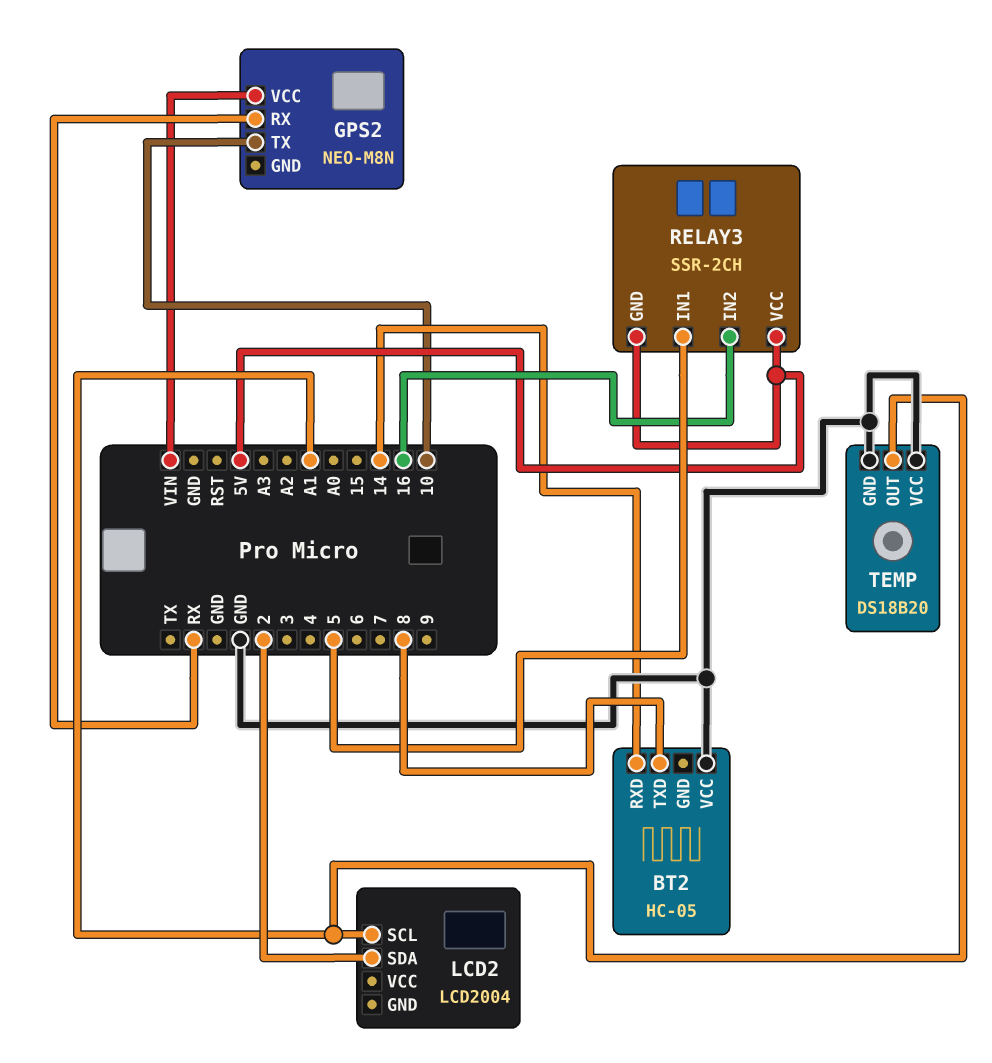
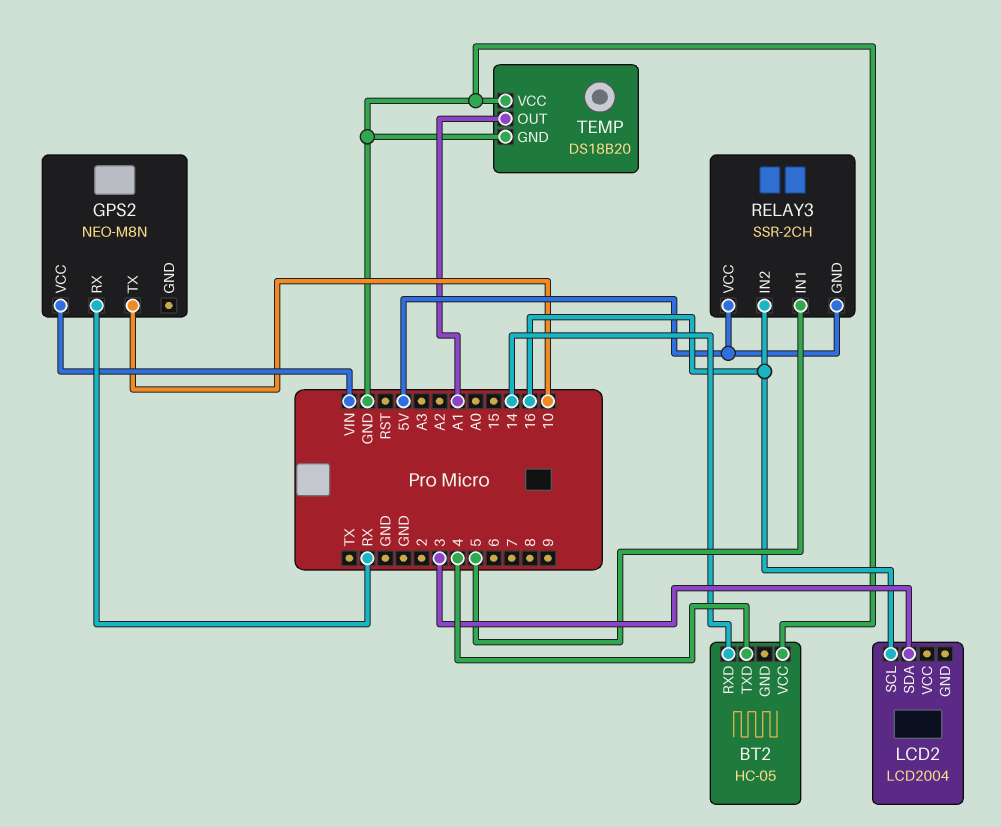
BT2 pin TXD: 8 -> 4
LCD2 pin SCL: A1 -> 16
LCD2 pin SDA: 2 -> 3

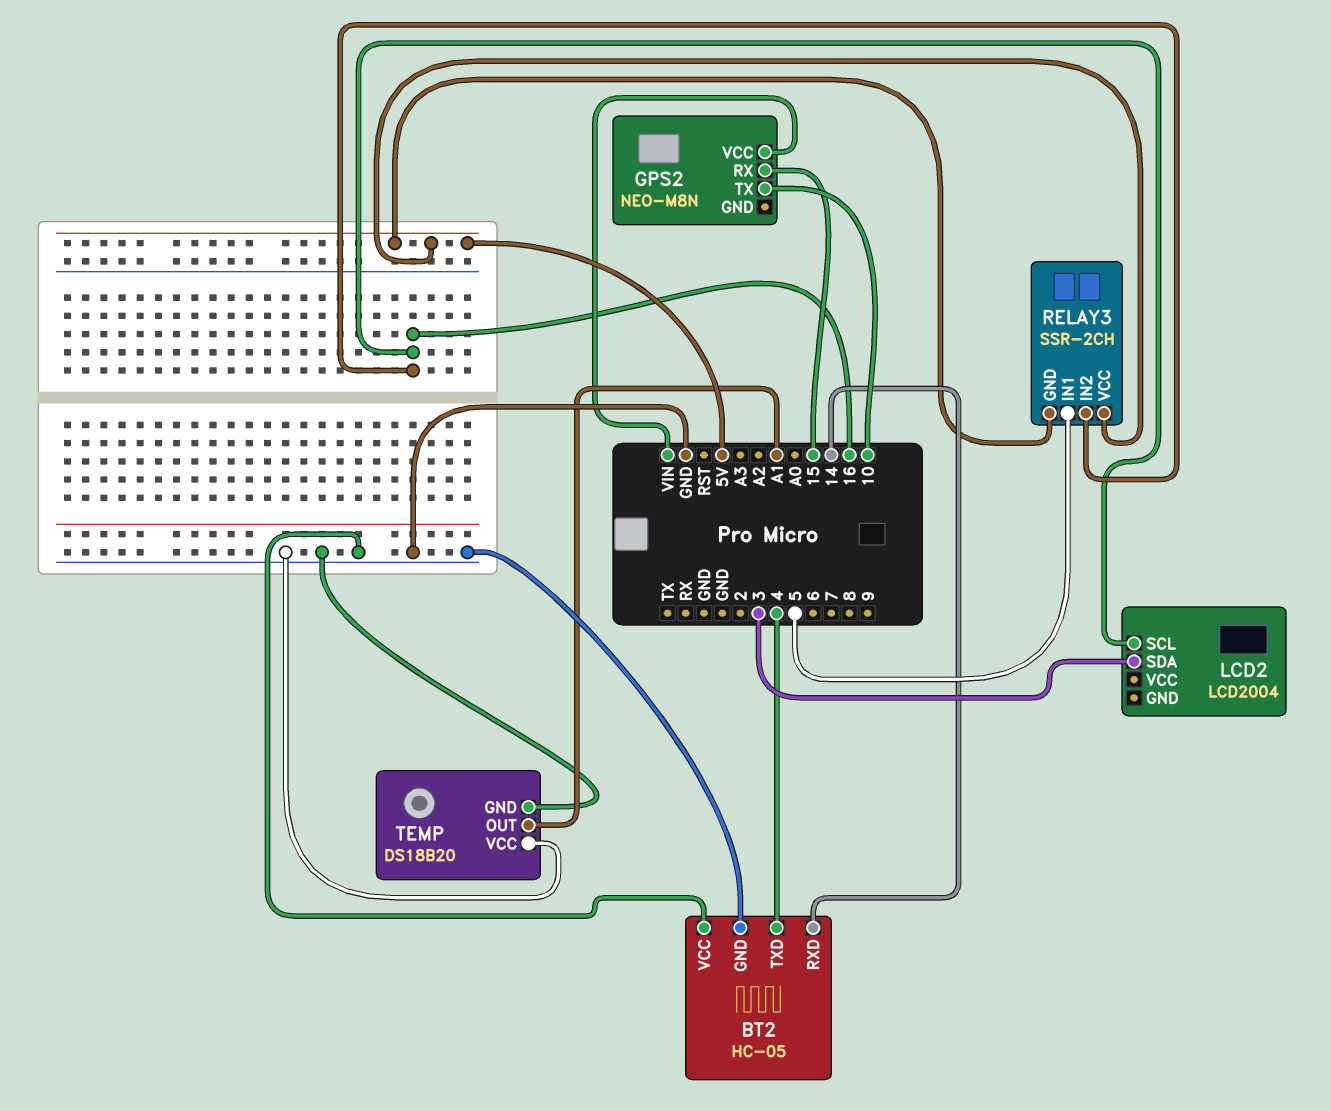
BT2 pin GND: none -> GND
GPS2 pin RX: RX -> 15

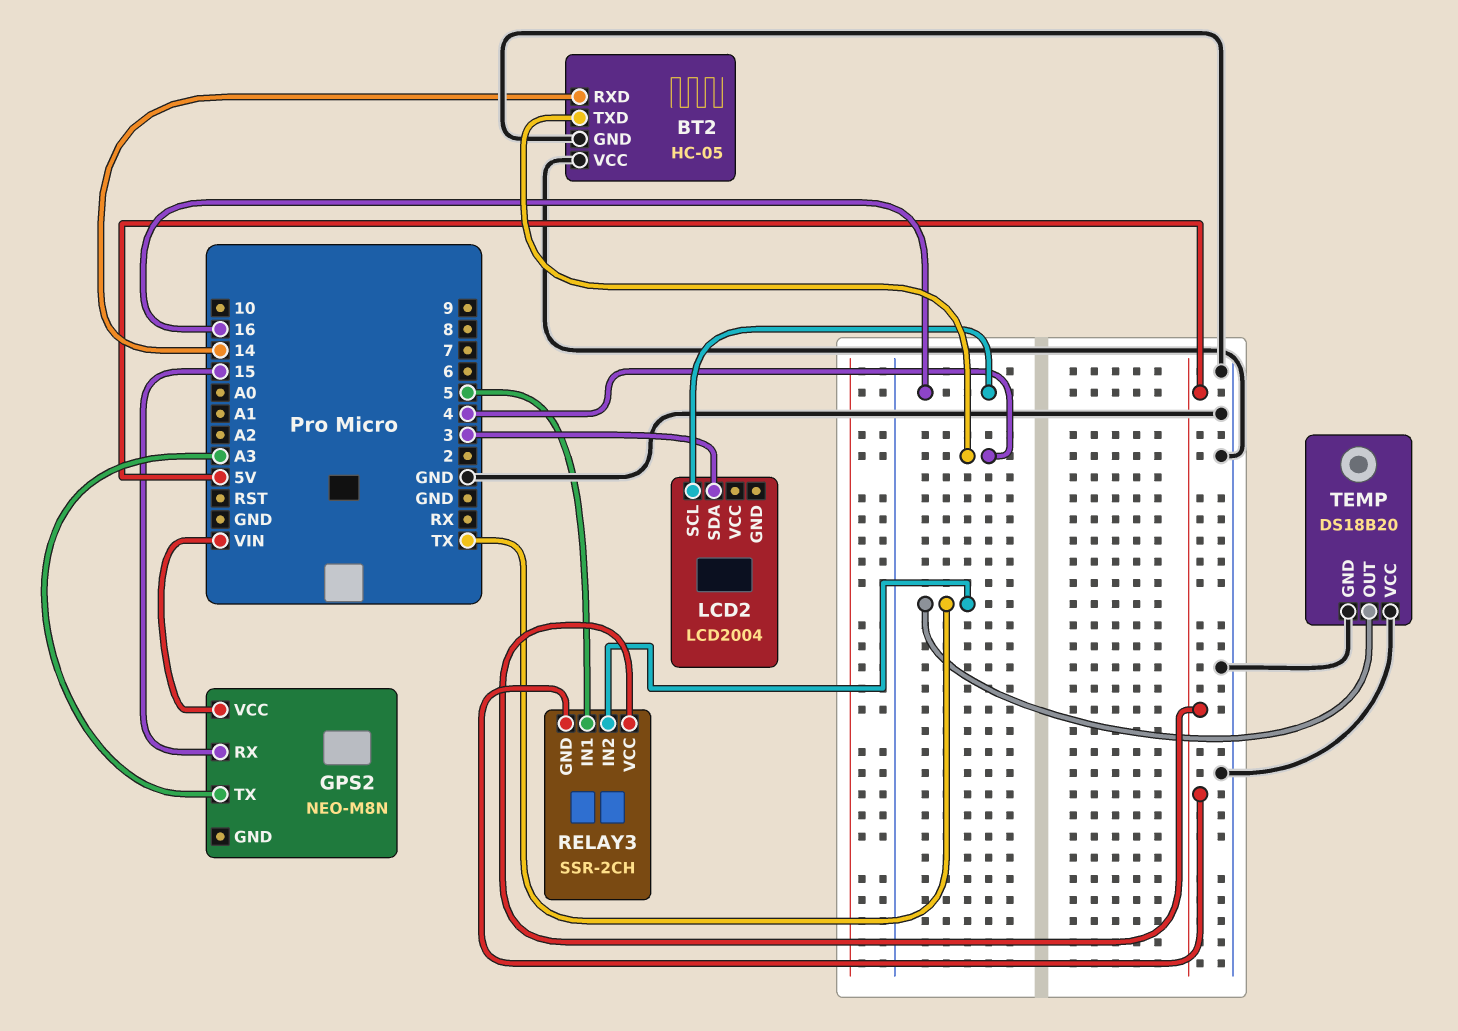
GPS2 pin TX: 10 -> A3
RELAY3 pin IN2: 16 -> TX
TEMP pin OUT: A1 -> TX

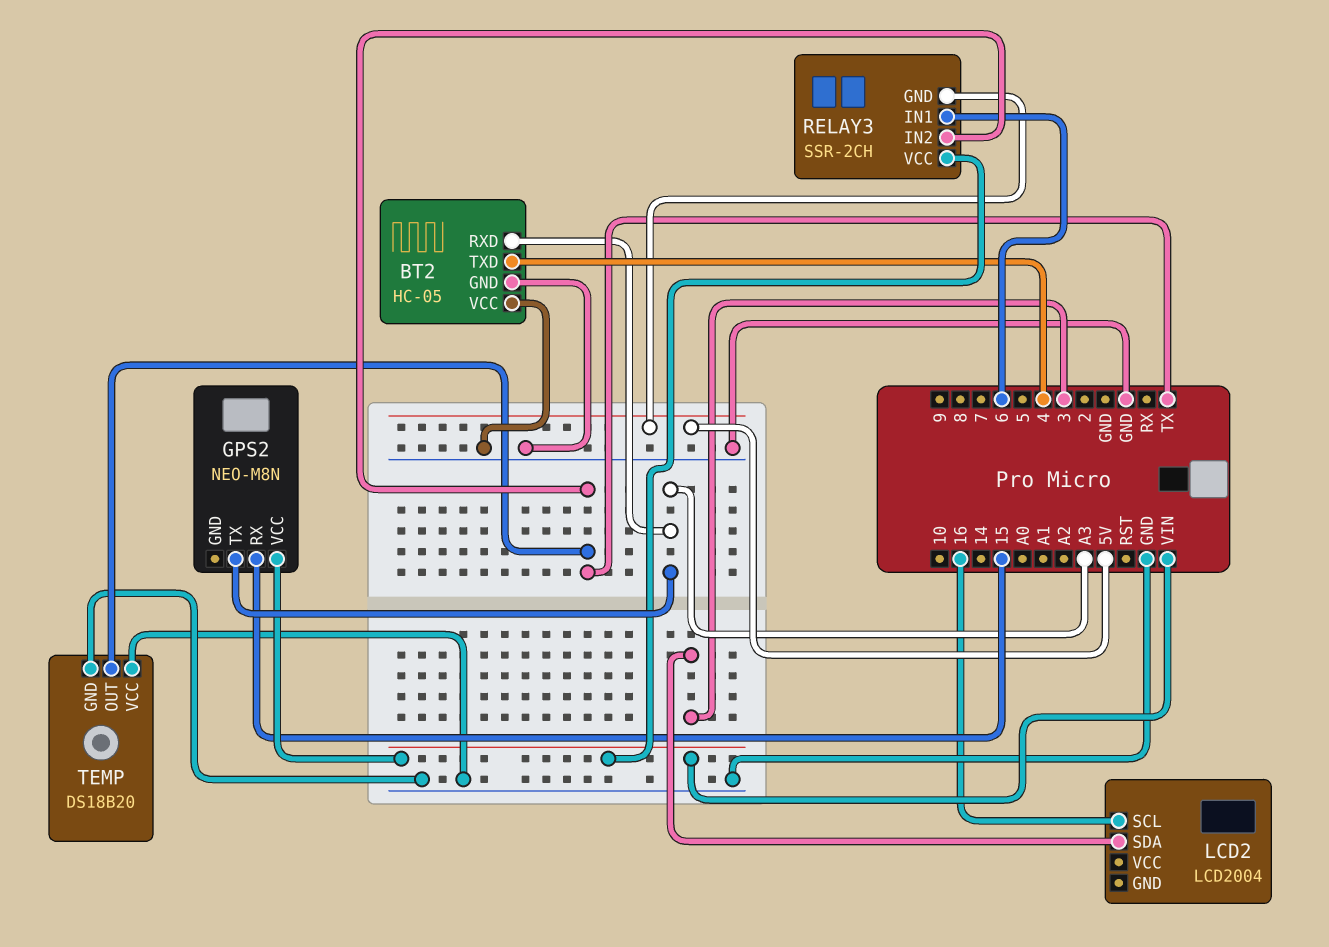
BT2 pin RXD: 14 -> A3
RELAY3 pin IN1: 5 -> 6
RELAY3 pin VCC: 5V -> VIN

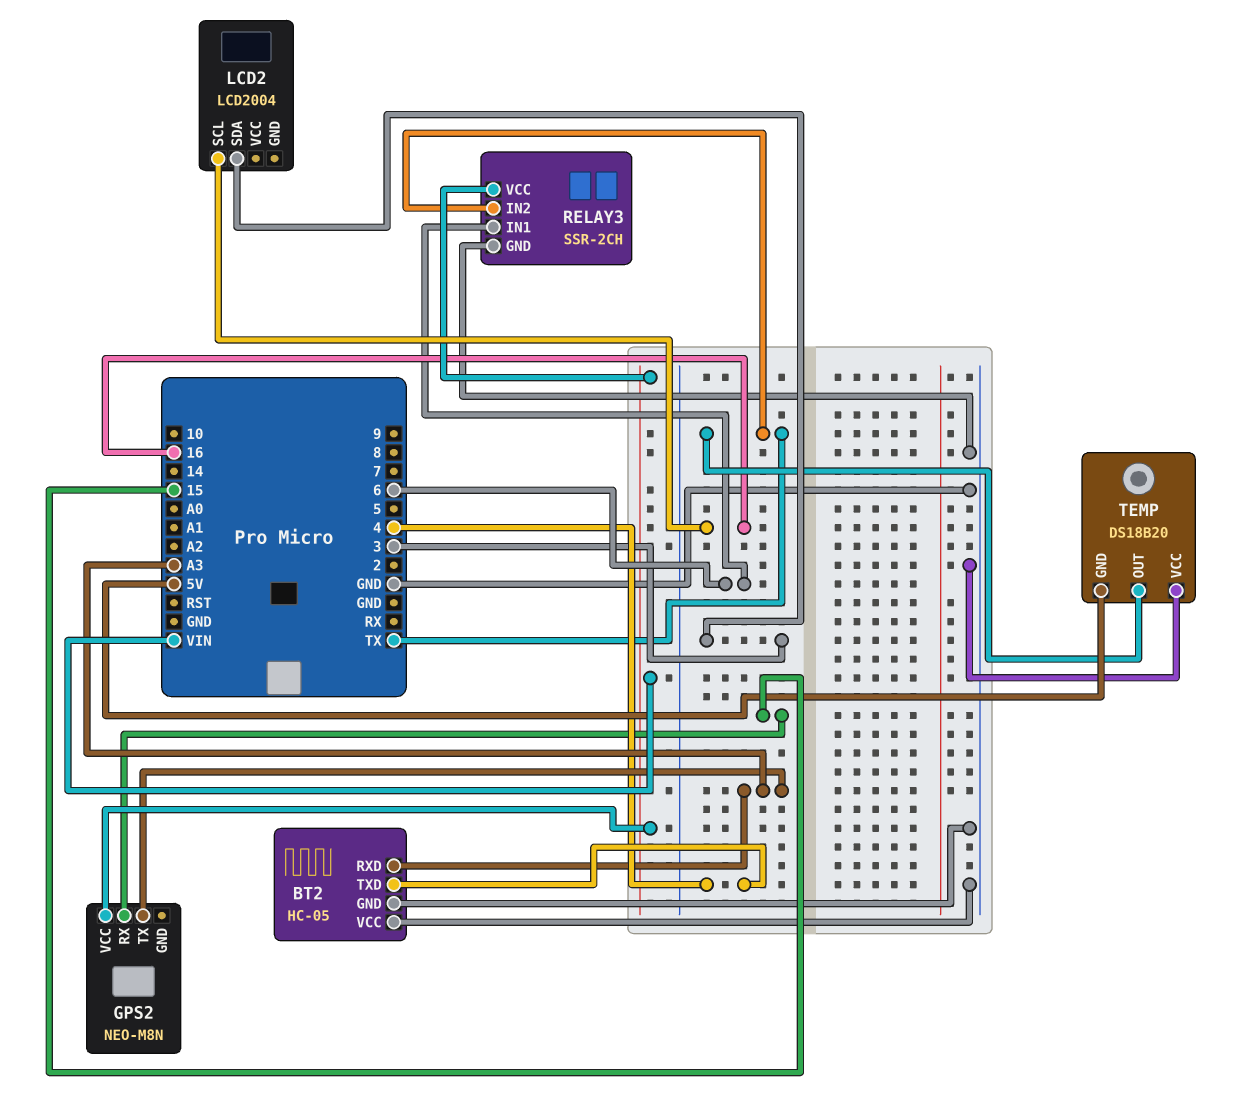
RELAY3 pin GND: 5V -> GND
TEMP pin GND: GND -> 5V

